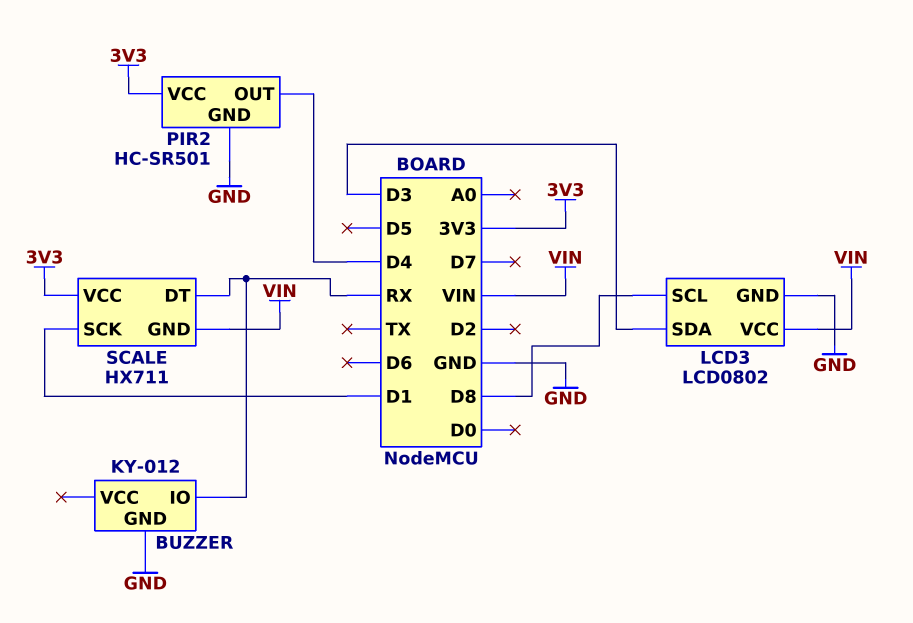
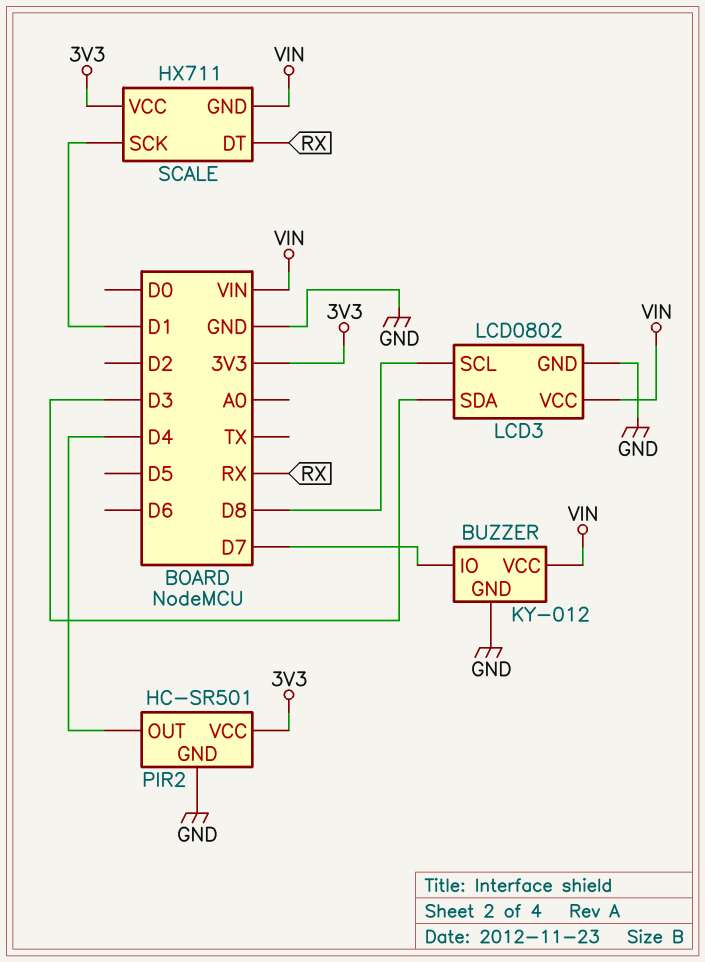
BUZZER pin IO: RX -> D7
BUZZER pin VCC: none -> VIN

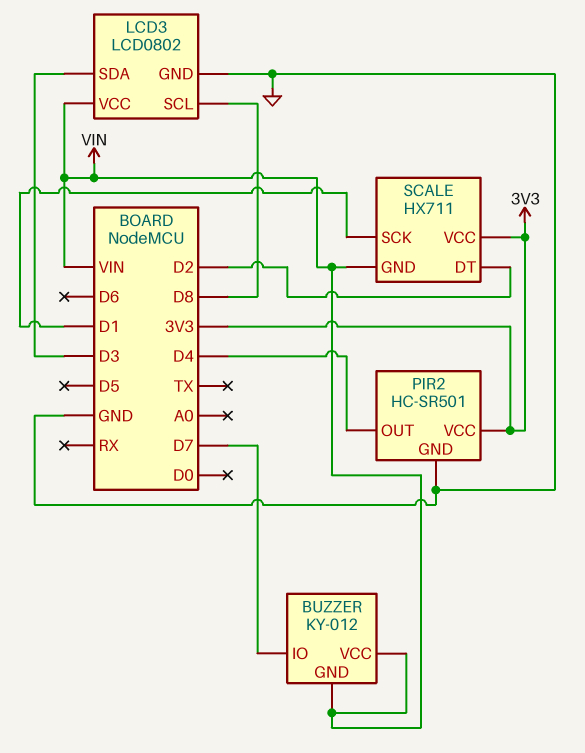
BUZZER pin GND: GND -> VIN
SCALE pin DT: RX -> D2

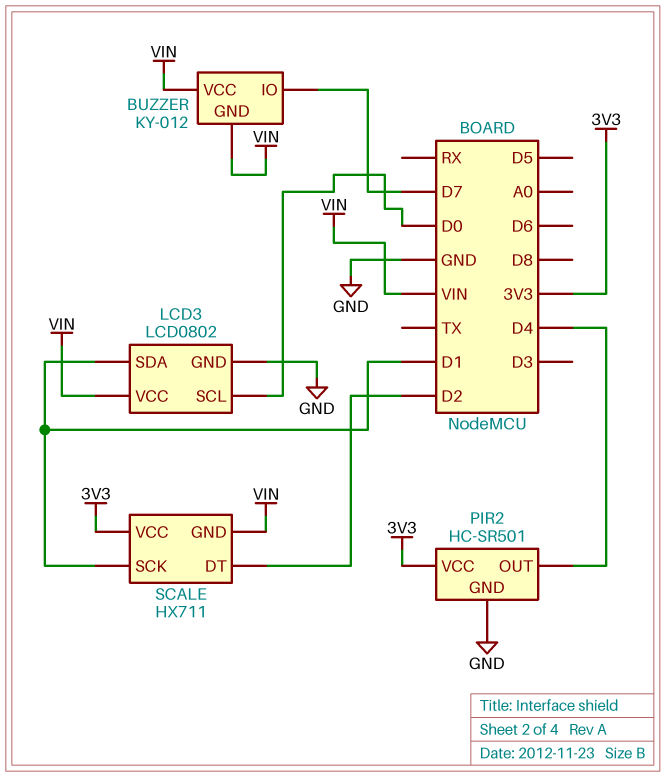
LCD3 pin SCL: D8 -> D0
LCD3 pin SDA: D3 -> D1

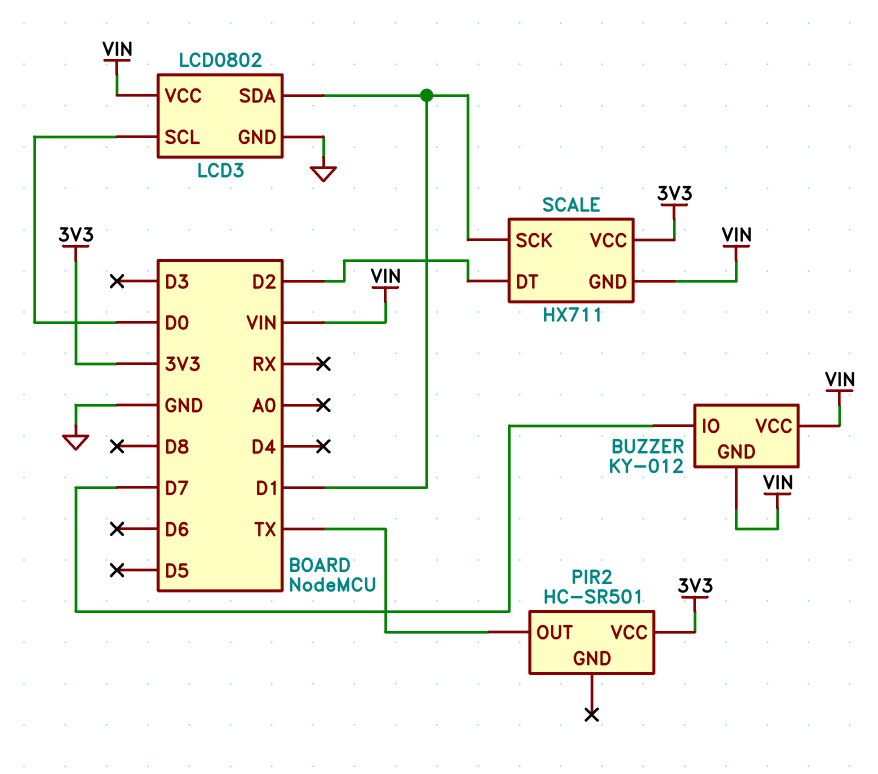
PIR2 pin GND: GND -> none
PIR2 pin OUT: D4 -> TX

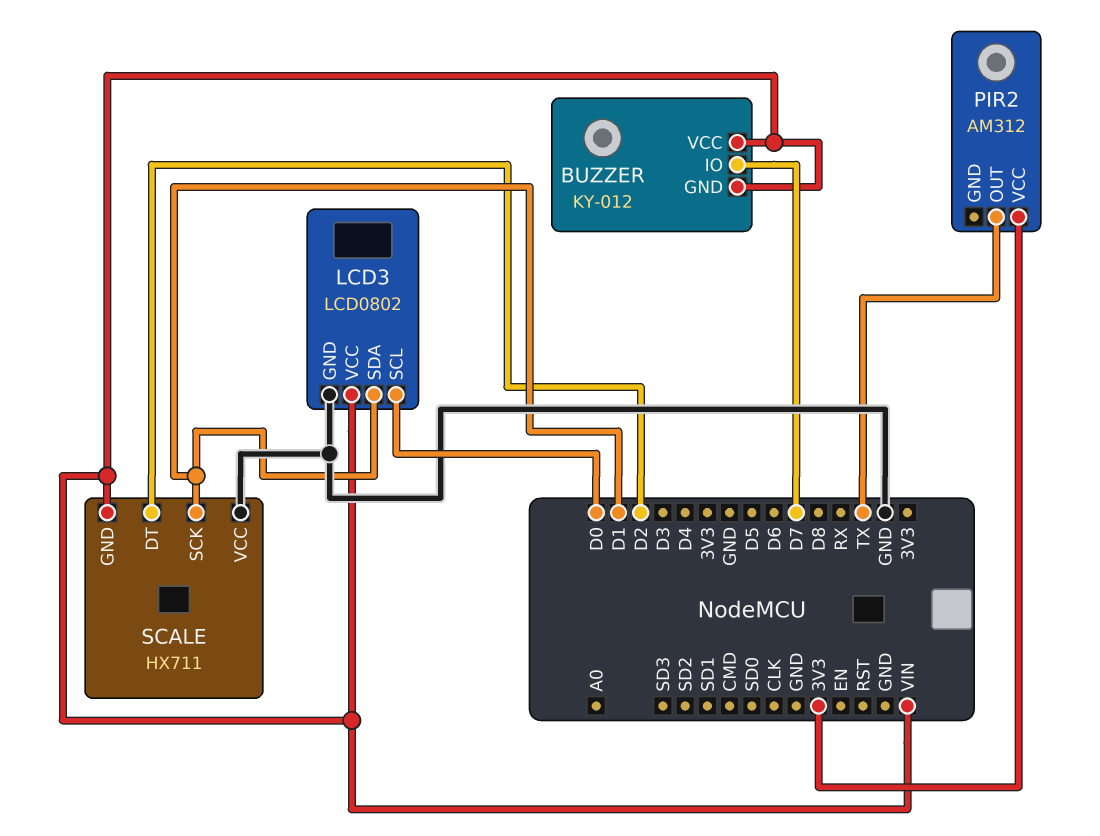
PIR2: HC-SR501 -> AM312
SCALE pin VCC: 3V3 -> GND

